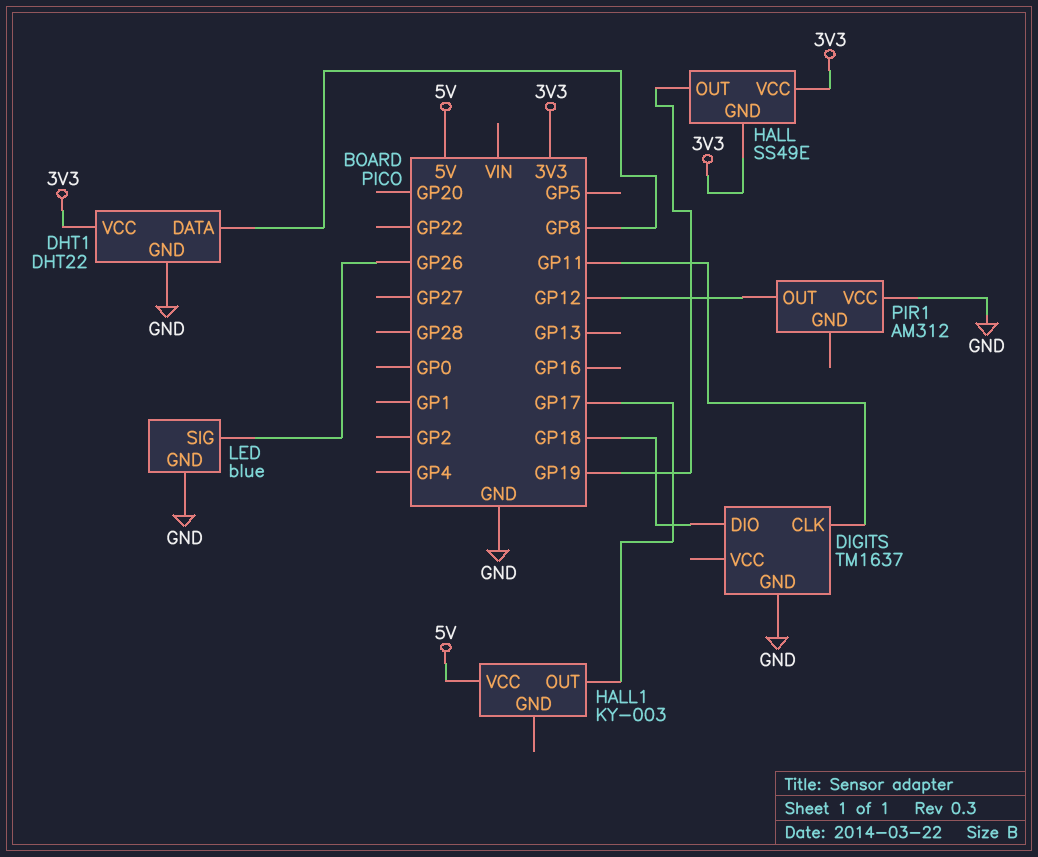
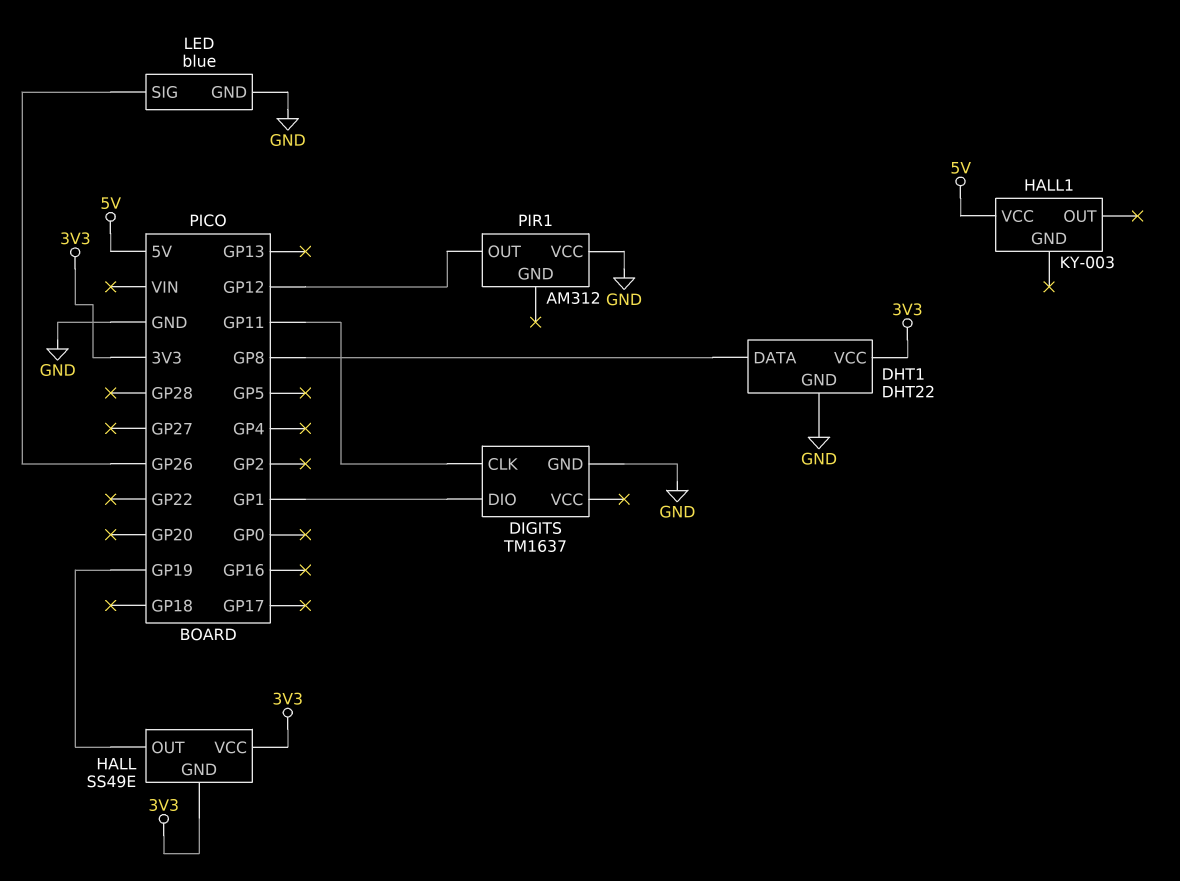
DIGITS pin DIO: GP18 -> GP1
HALL1 pin OUT: GP17 -> none

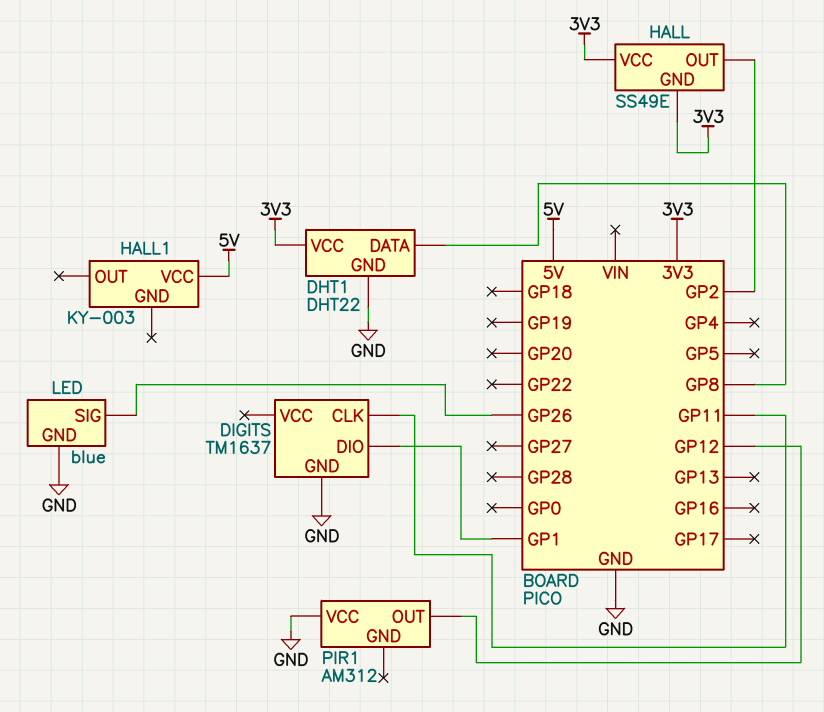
HALL pin OUT: GP19 -> GP2

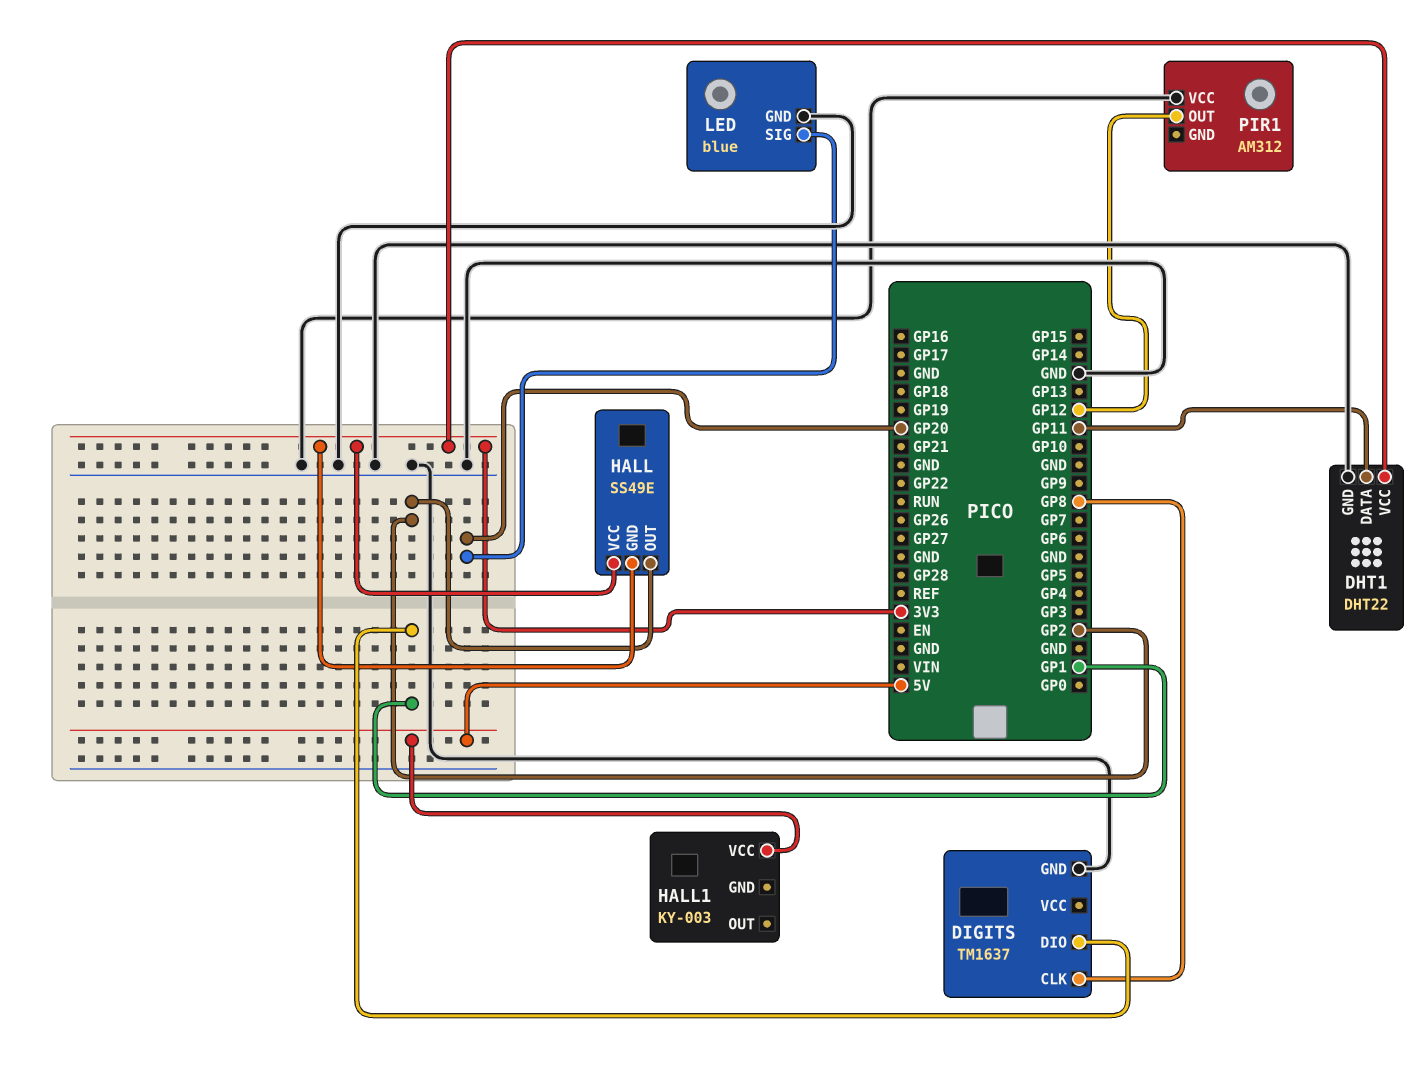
DHT1 pin DATA: GP8 -> GP11
DIGITS pin CLK: GP11 -> GP8
LED pin SIG: GP26 -> GP20

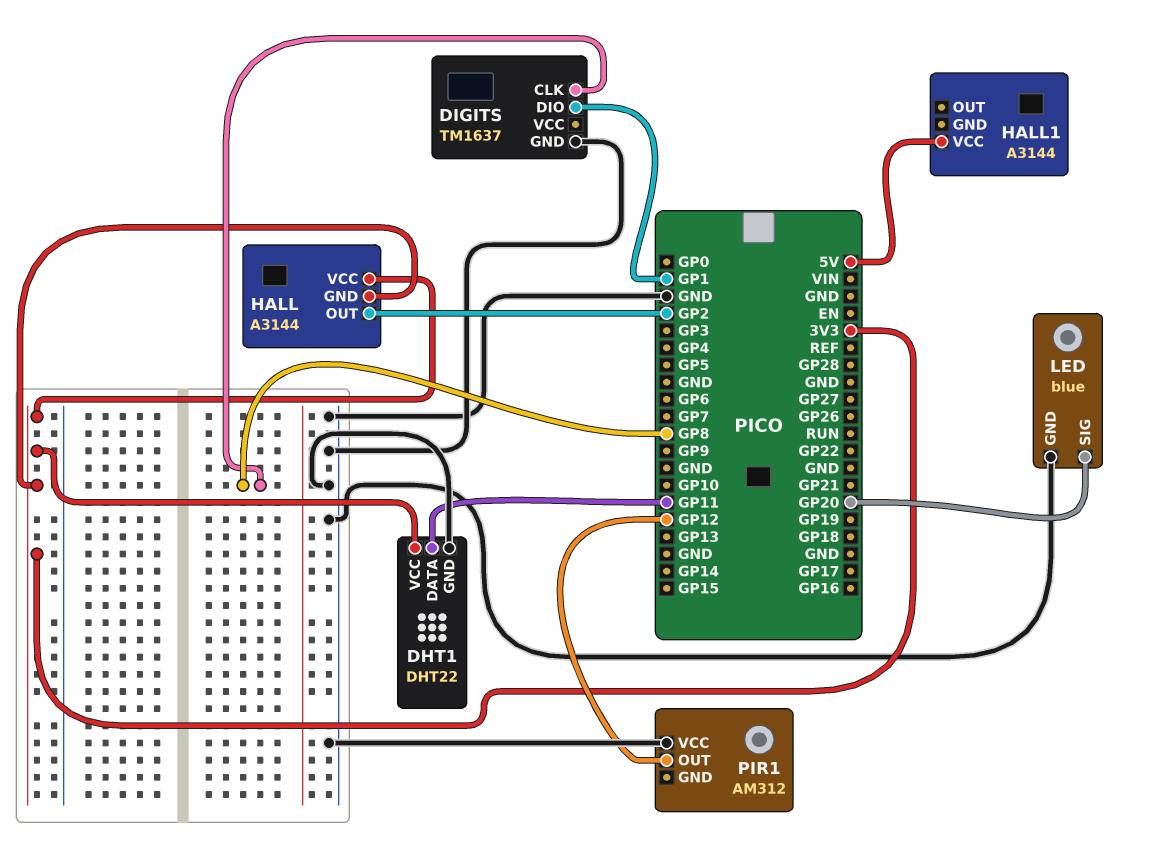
HALL: SS49E -> A3144
HALL1: KY-003 -> A3144

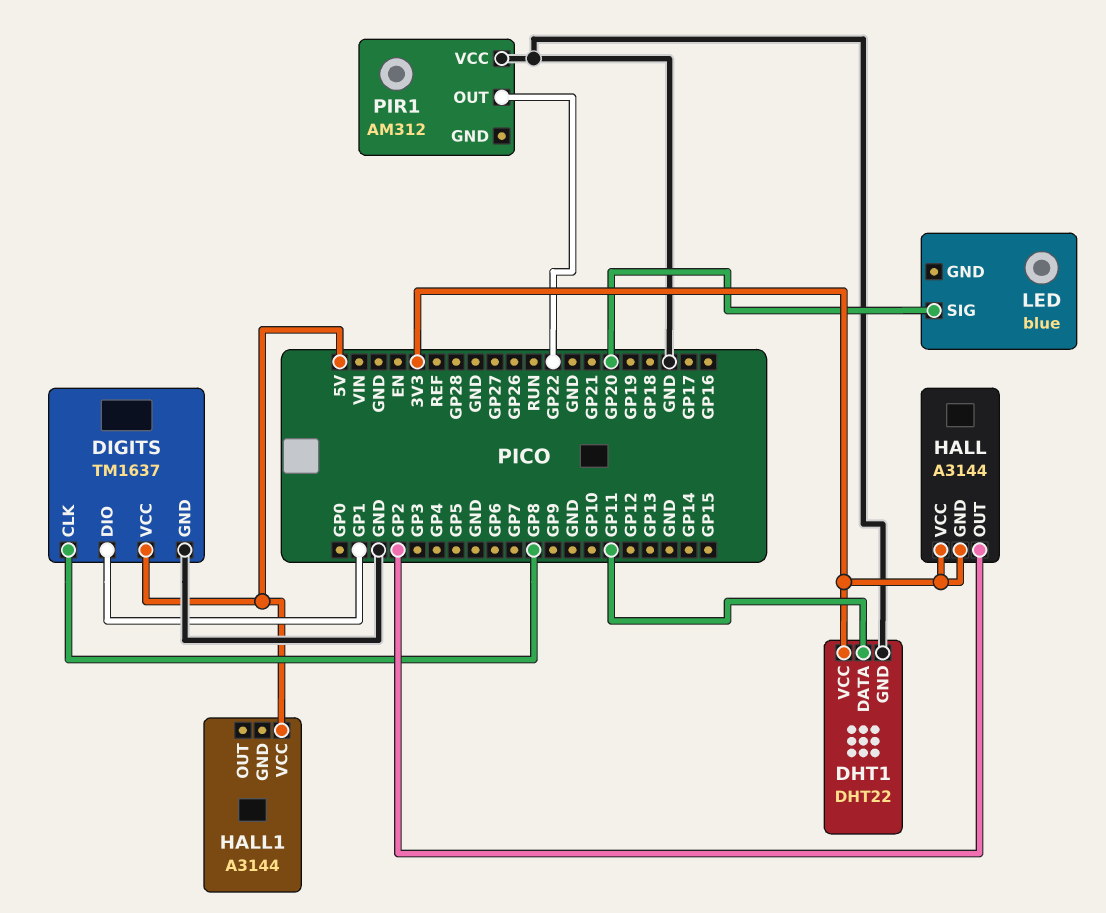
DIGITS pin VCC: none -> 5V
LED pin GND: GND -> none
PIR1 pin OUT: GP12 -> GP22

